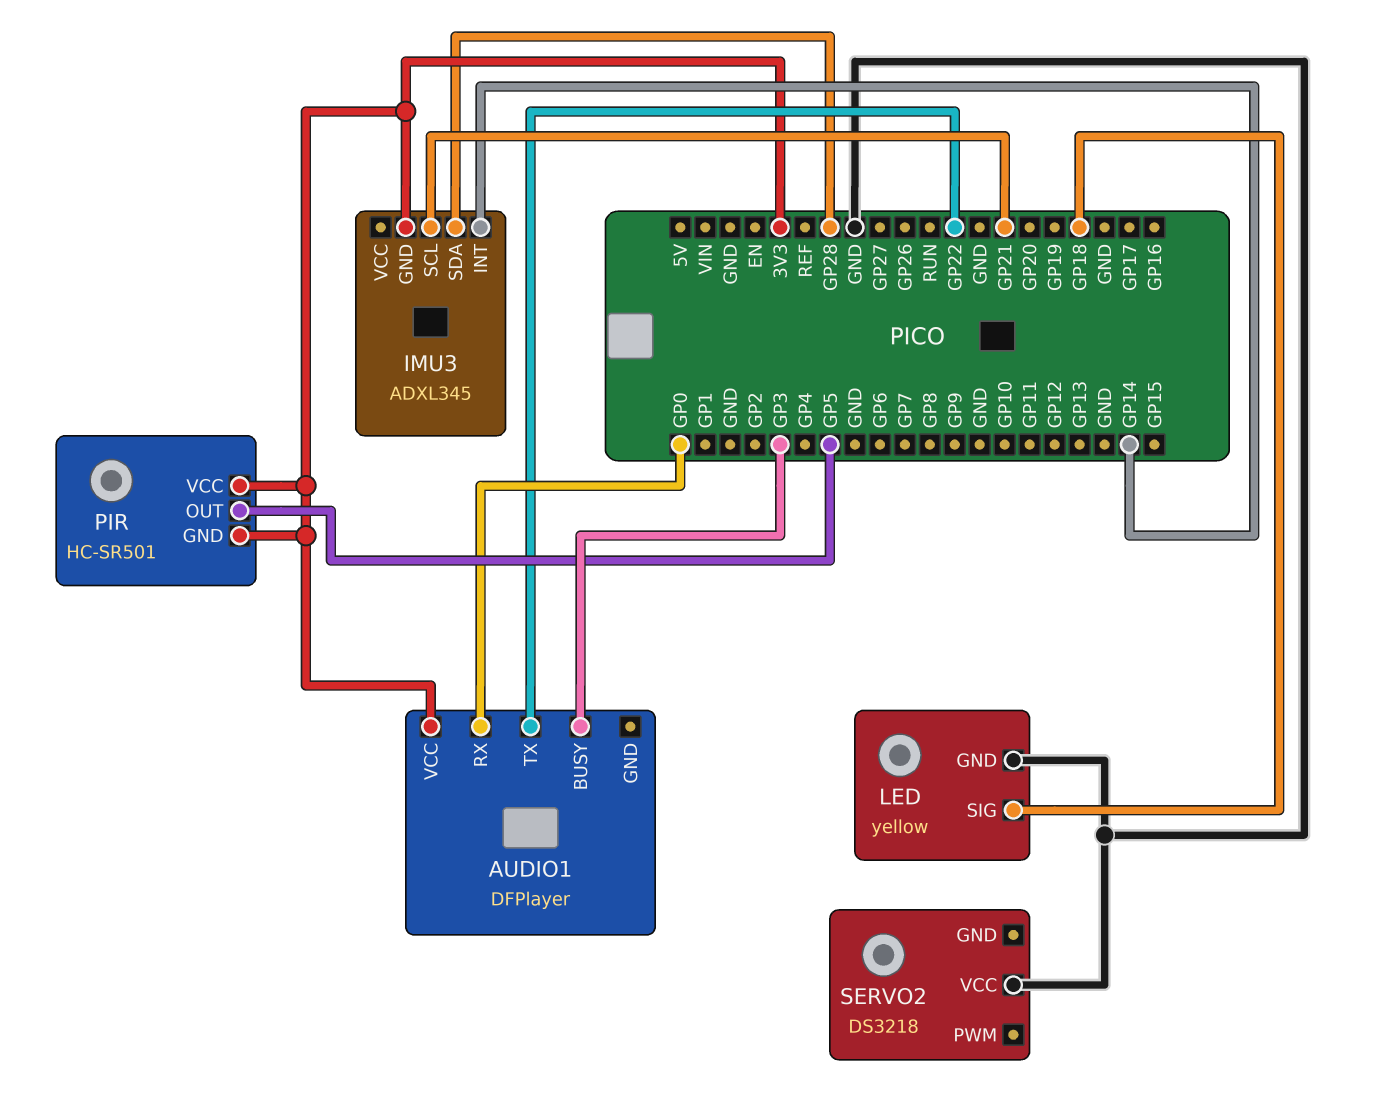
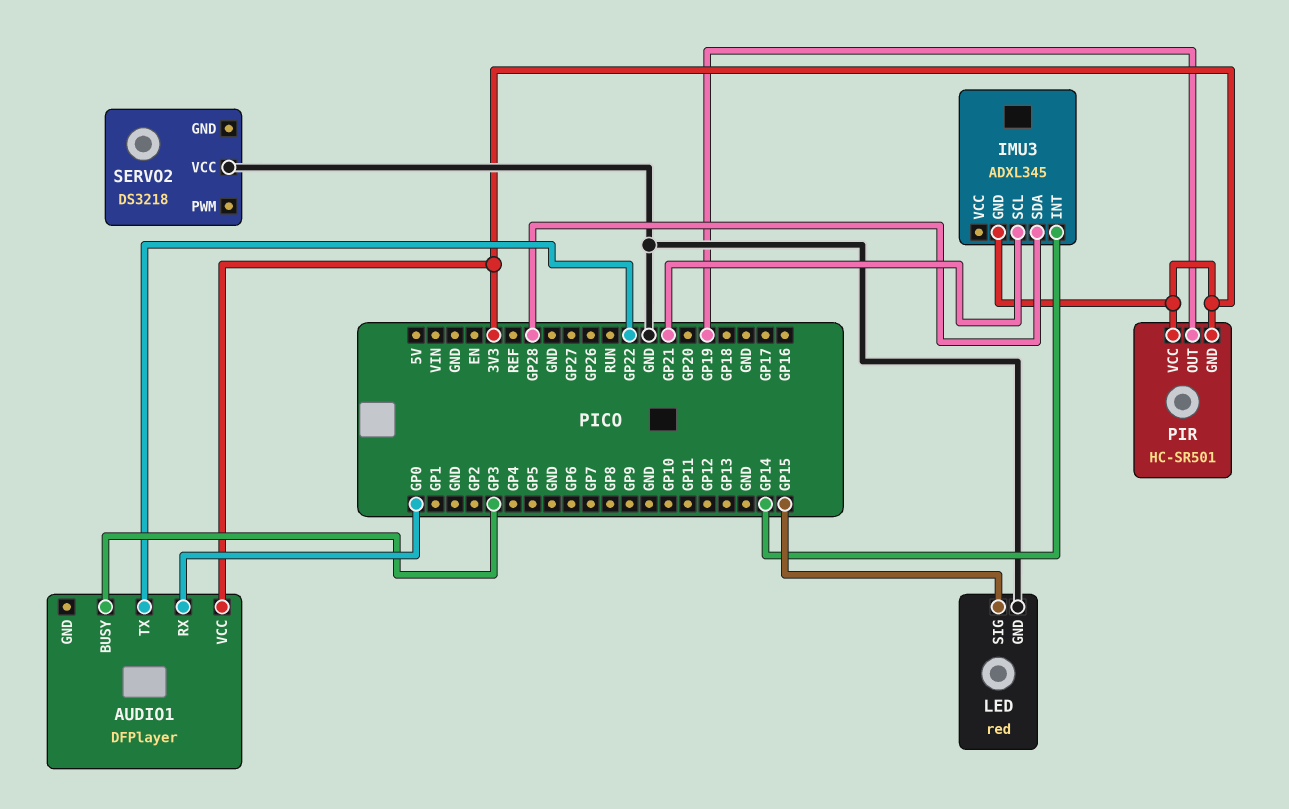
LED: yellow -> red
LED pin SIG: GP18 -> GP15
PIR pin OUT: GP5 -> GP19

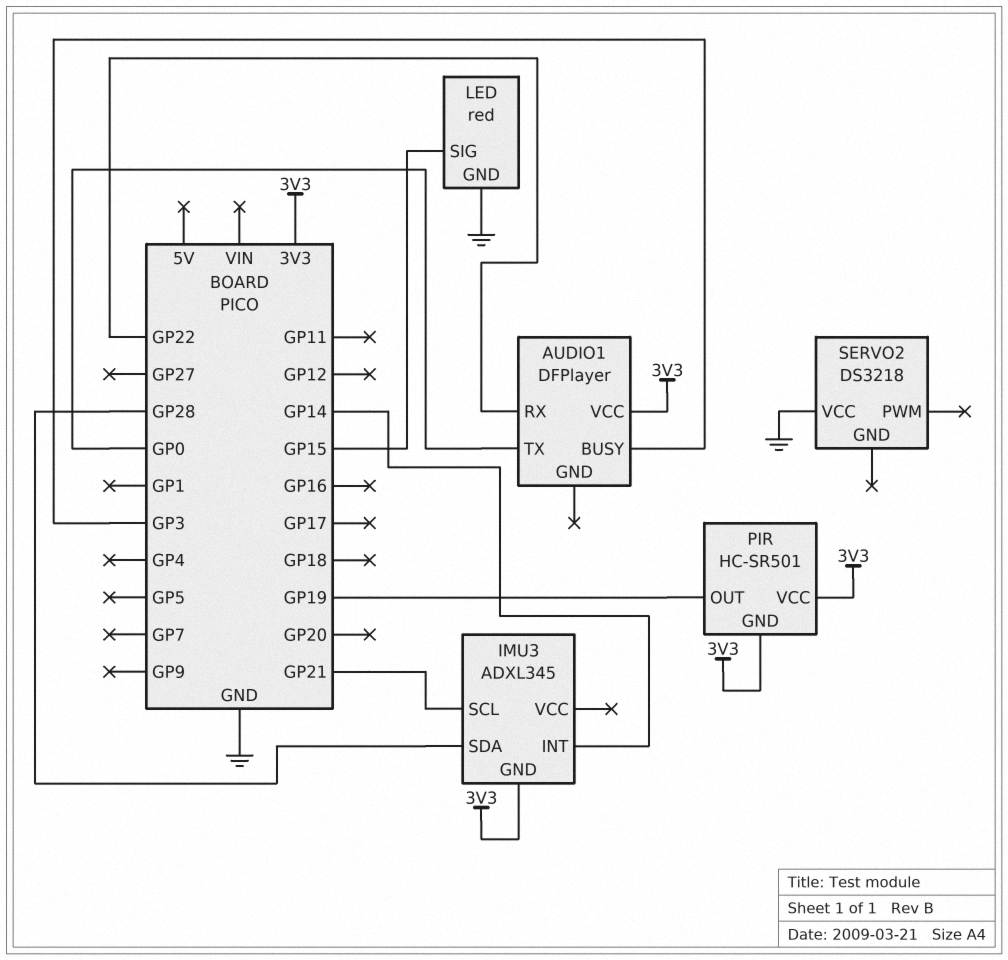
AUDIO1 pin RX: GP0 -> GP22
AUDIO1 pin TX: GP22 -> GP0

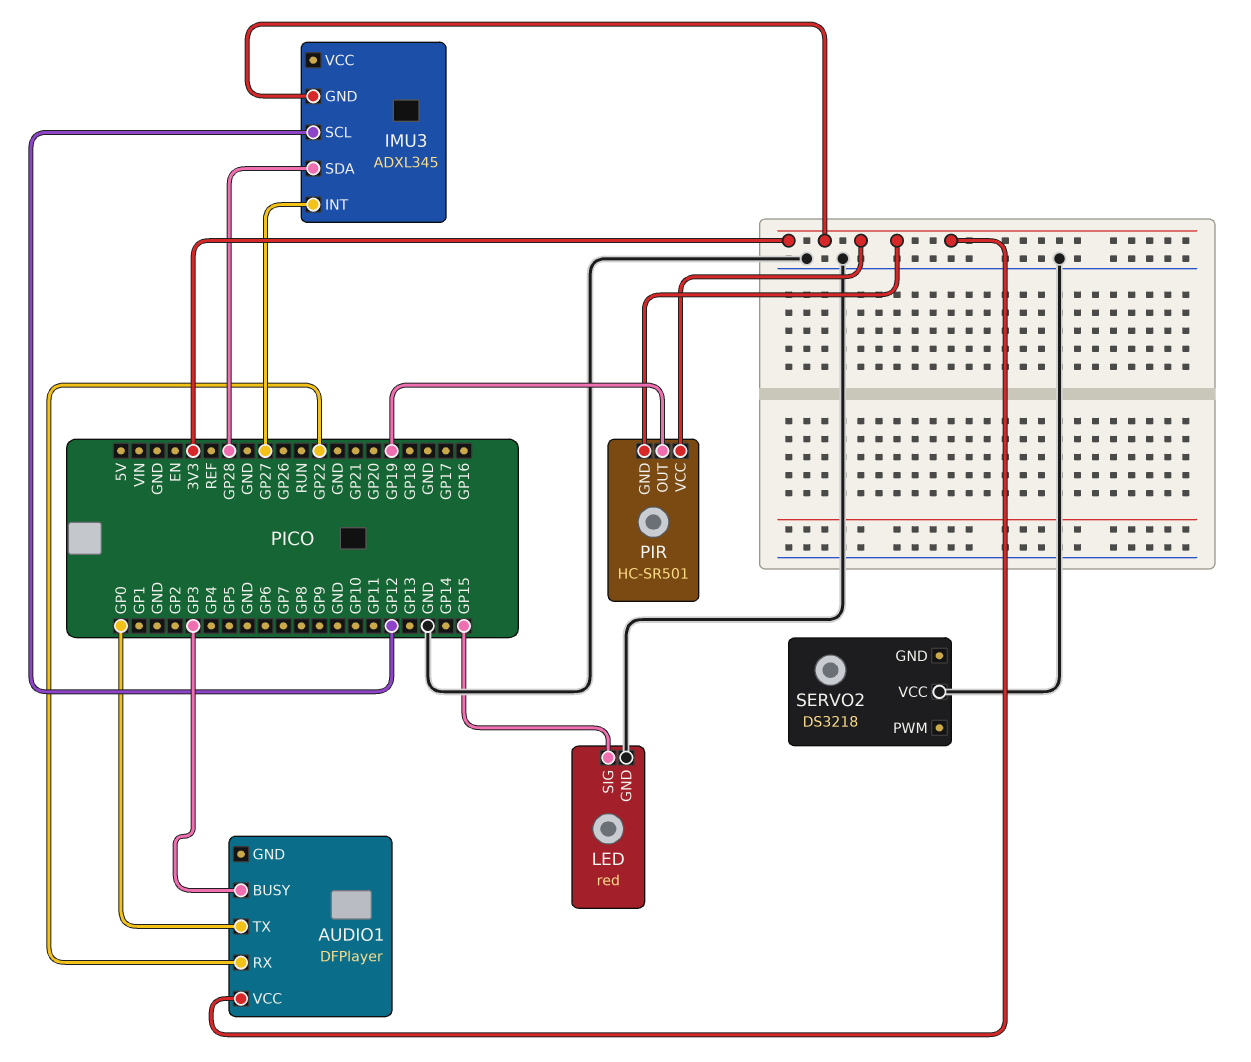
IMU3 pin INT: GP14 -> GP27
IMU3 pin SCL: GP21 -> GP12

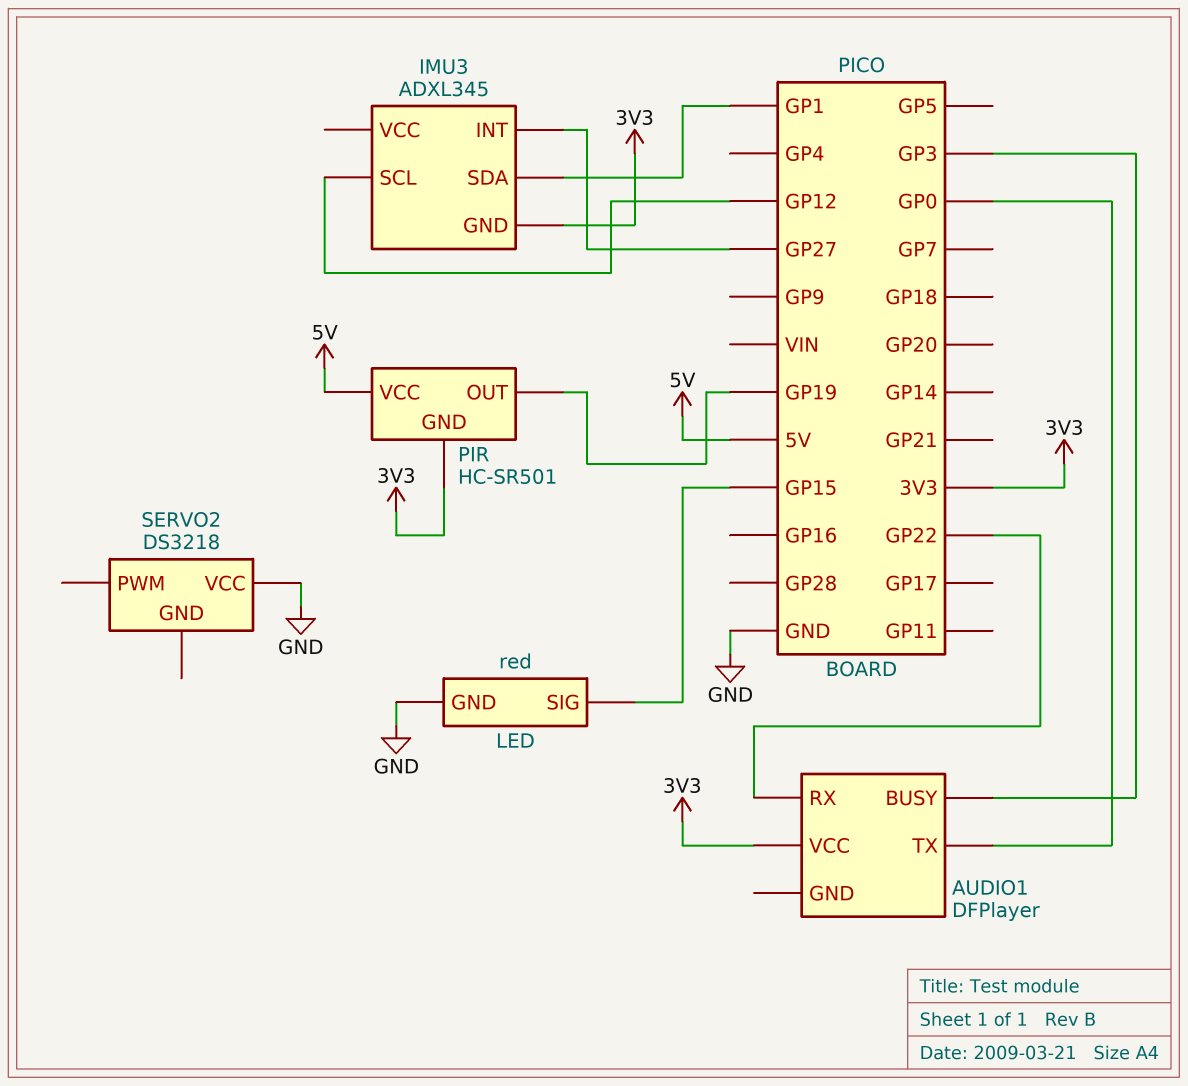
IMU3 pin SDA: GP28 -> GP1
PIR pin VCC: 3V3 -> 5V

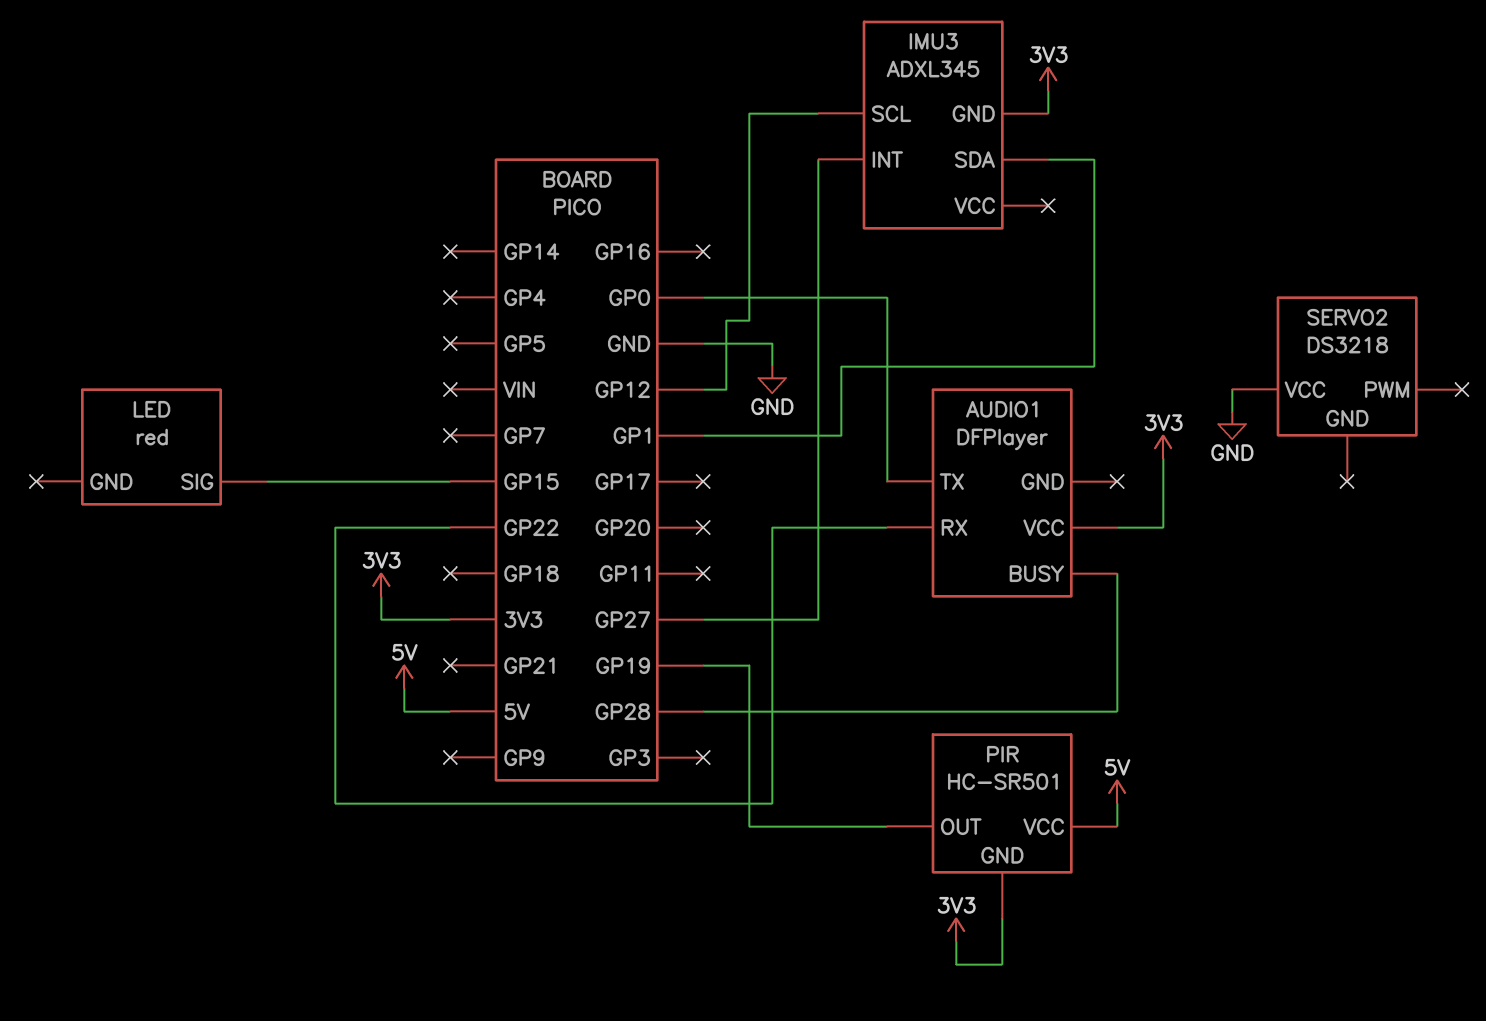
AUDIO1 pin BUSY: GP3 -> GP28
LED pin GND: GND -> none

